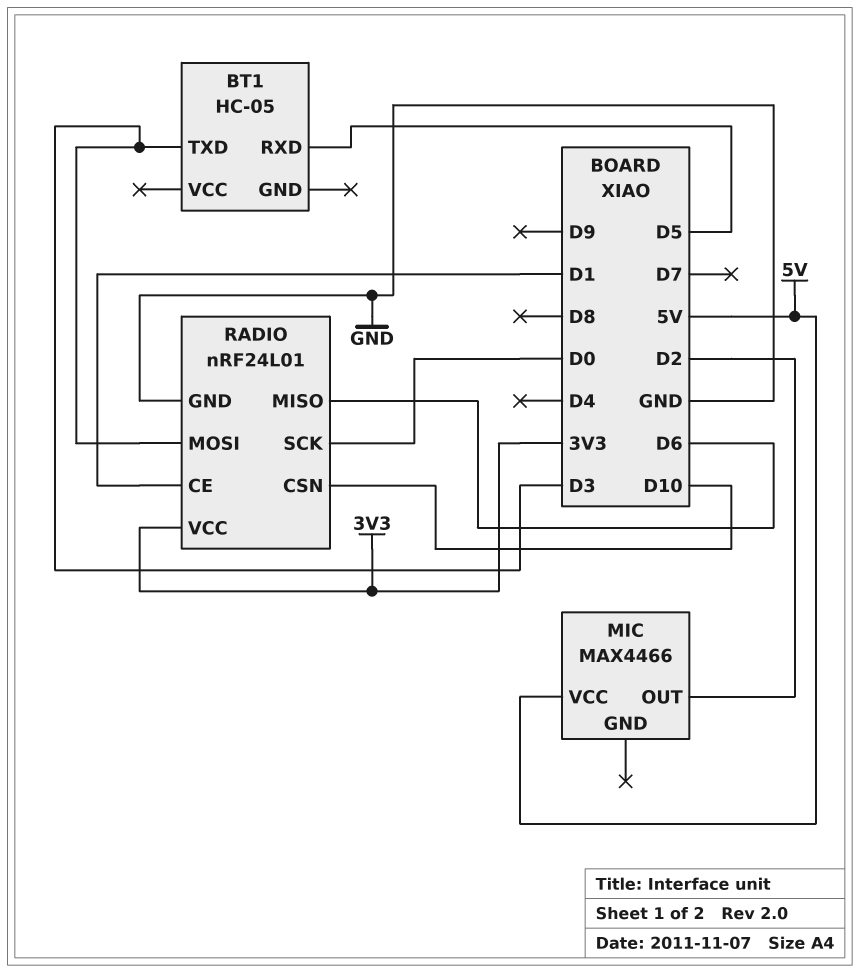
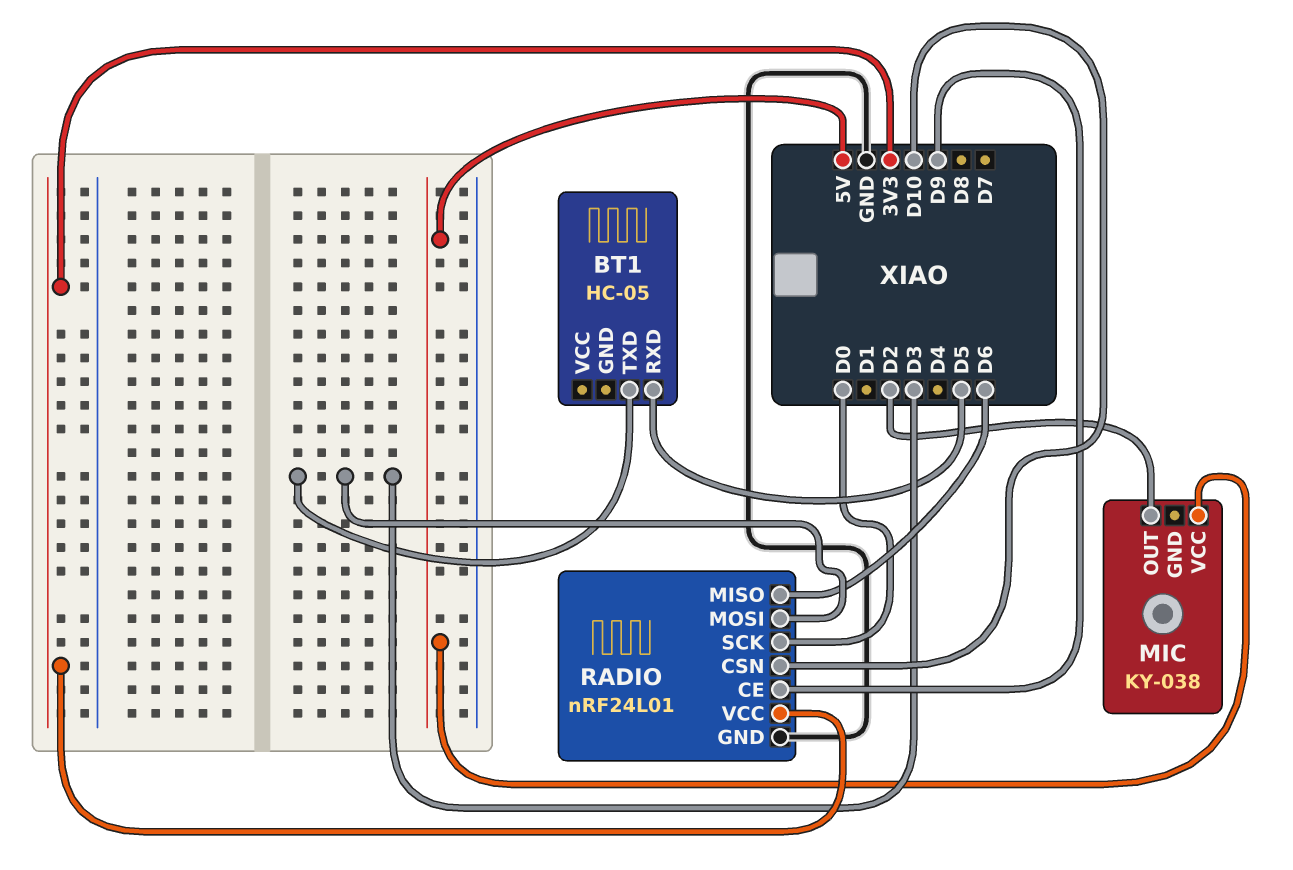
MIC: MAX4466 -> KY-038
RADIO pin CE: D1 -> D9

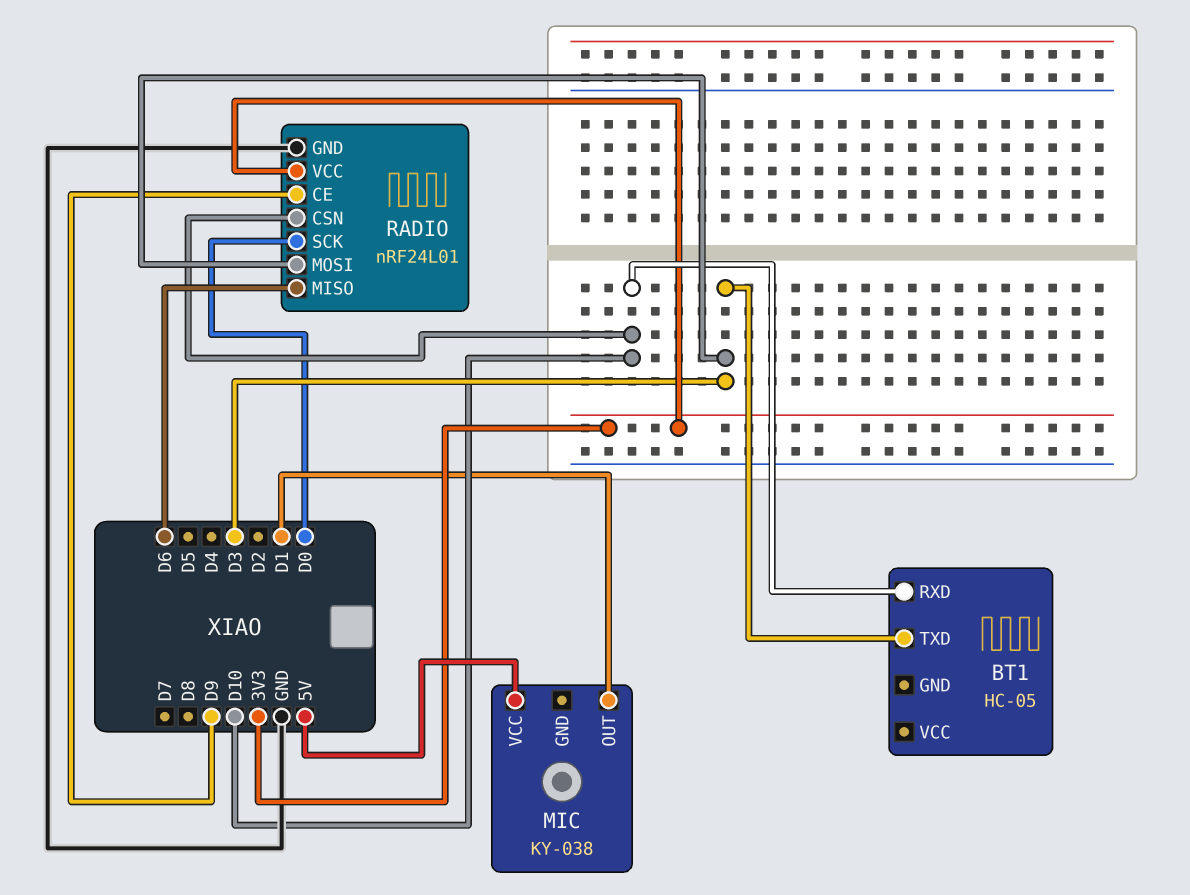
BT1 pin RXD: D5 -> D10
MIC pin OUT: D2 -> D1

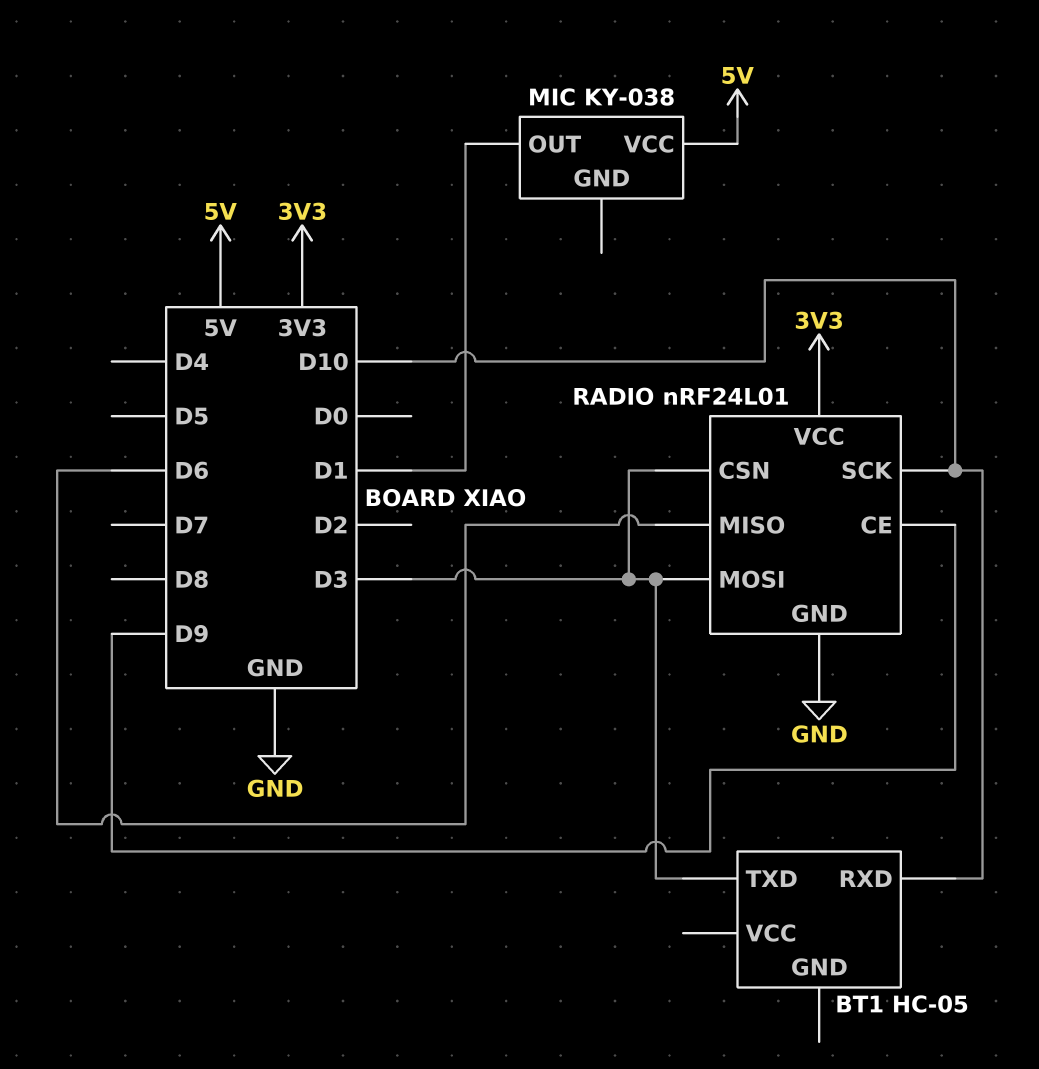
RADIO pin CSN: D10 -> D3
RADIO pin SCK: D0 -> D10

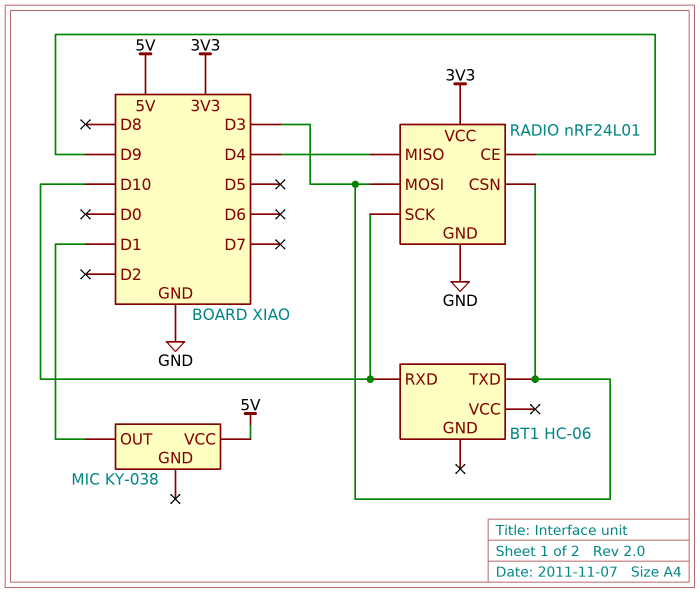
BT1: HC-05 -> HC-06
RADIO pin MISO: D6 -> D4

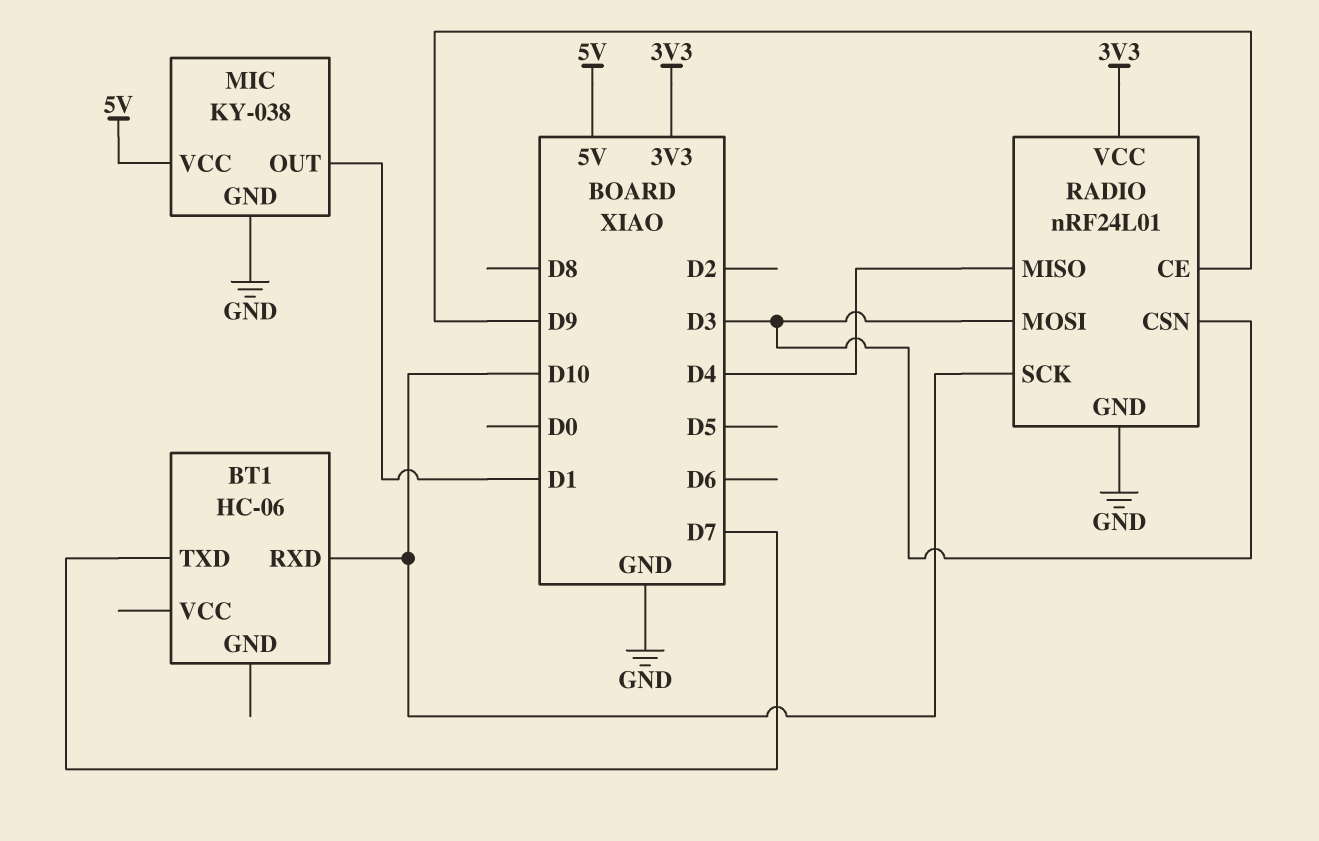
BT1 pin TXD: D3 -> D7
MIC pin GND: none -> GND

